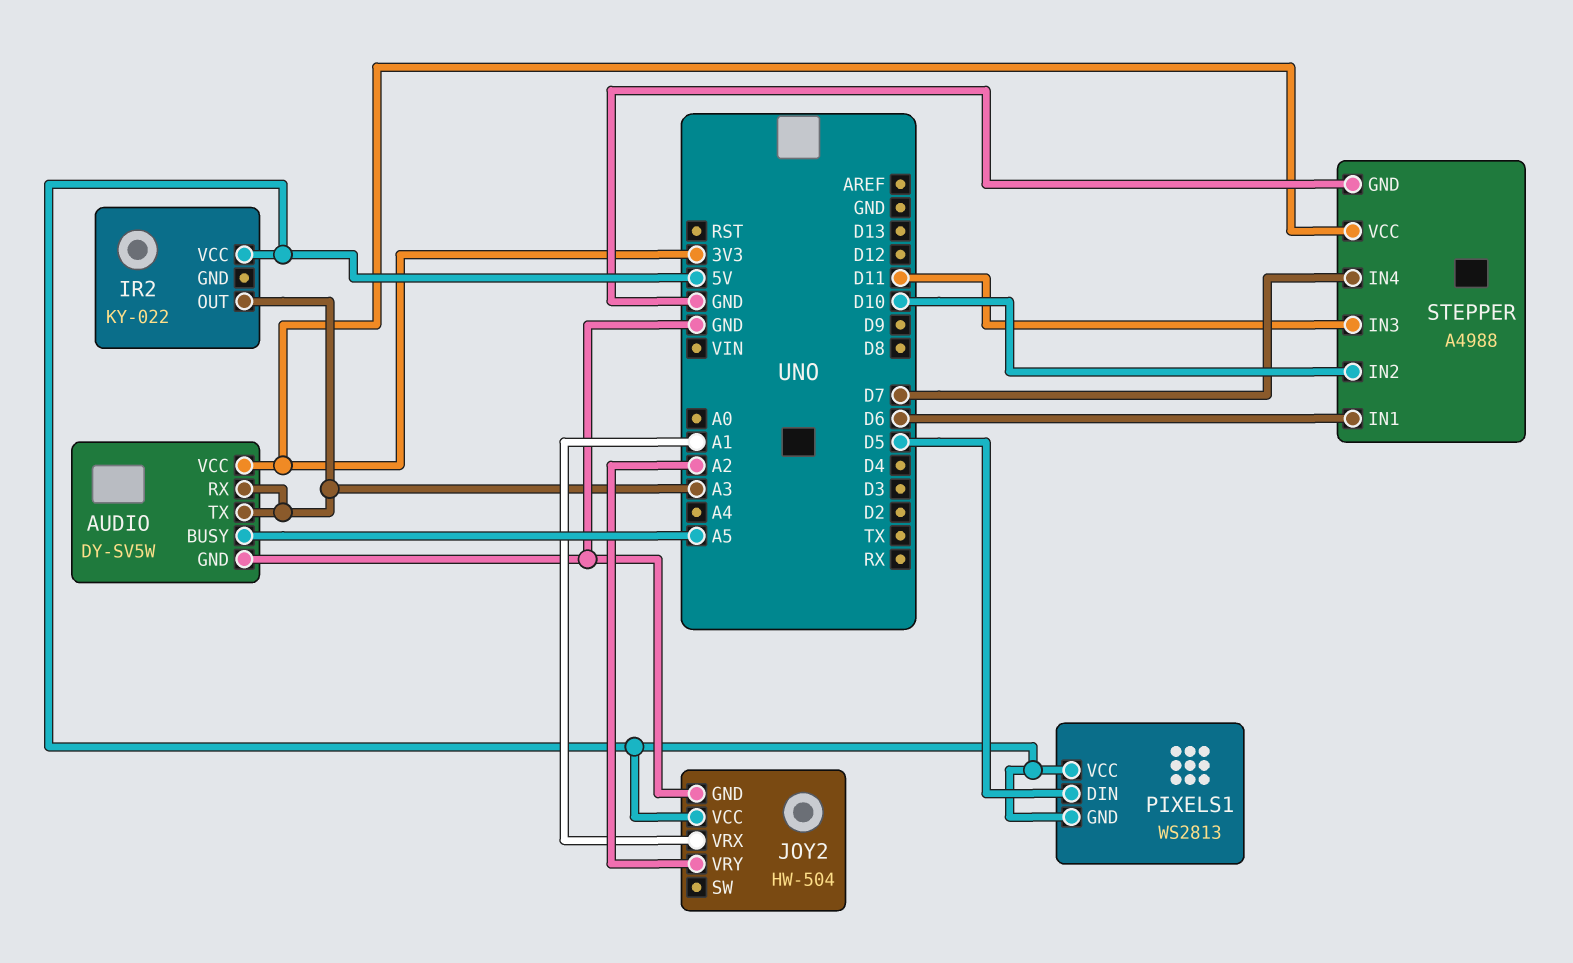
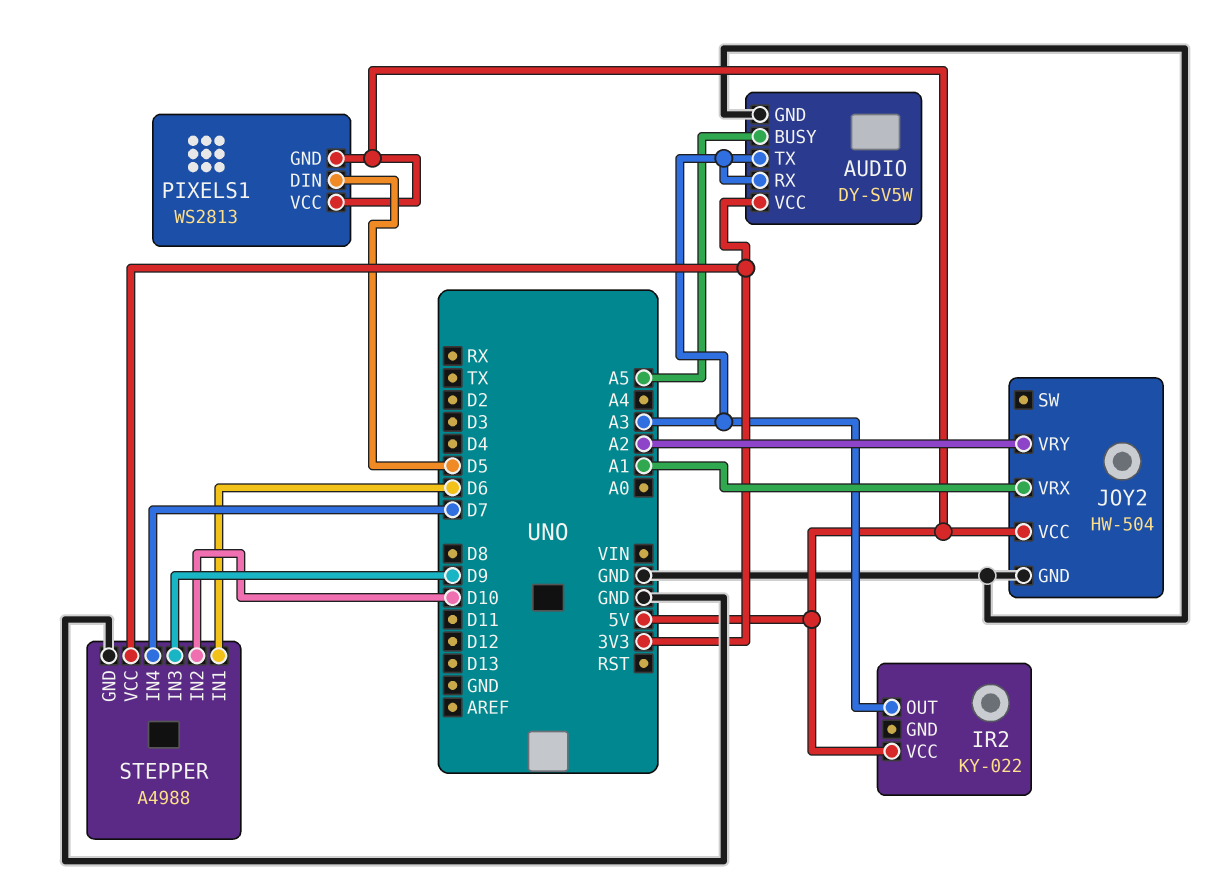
STEPPER pin IN3: D11 -> D9

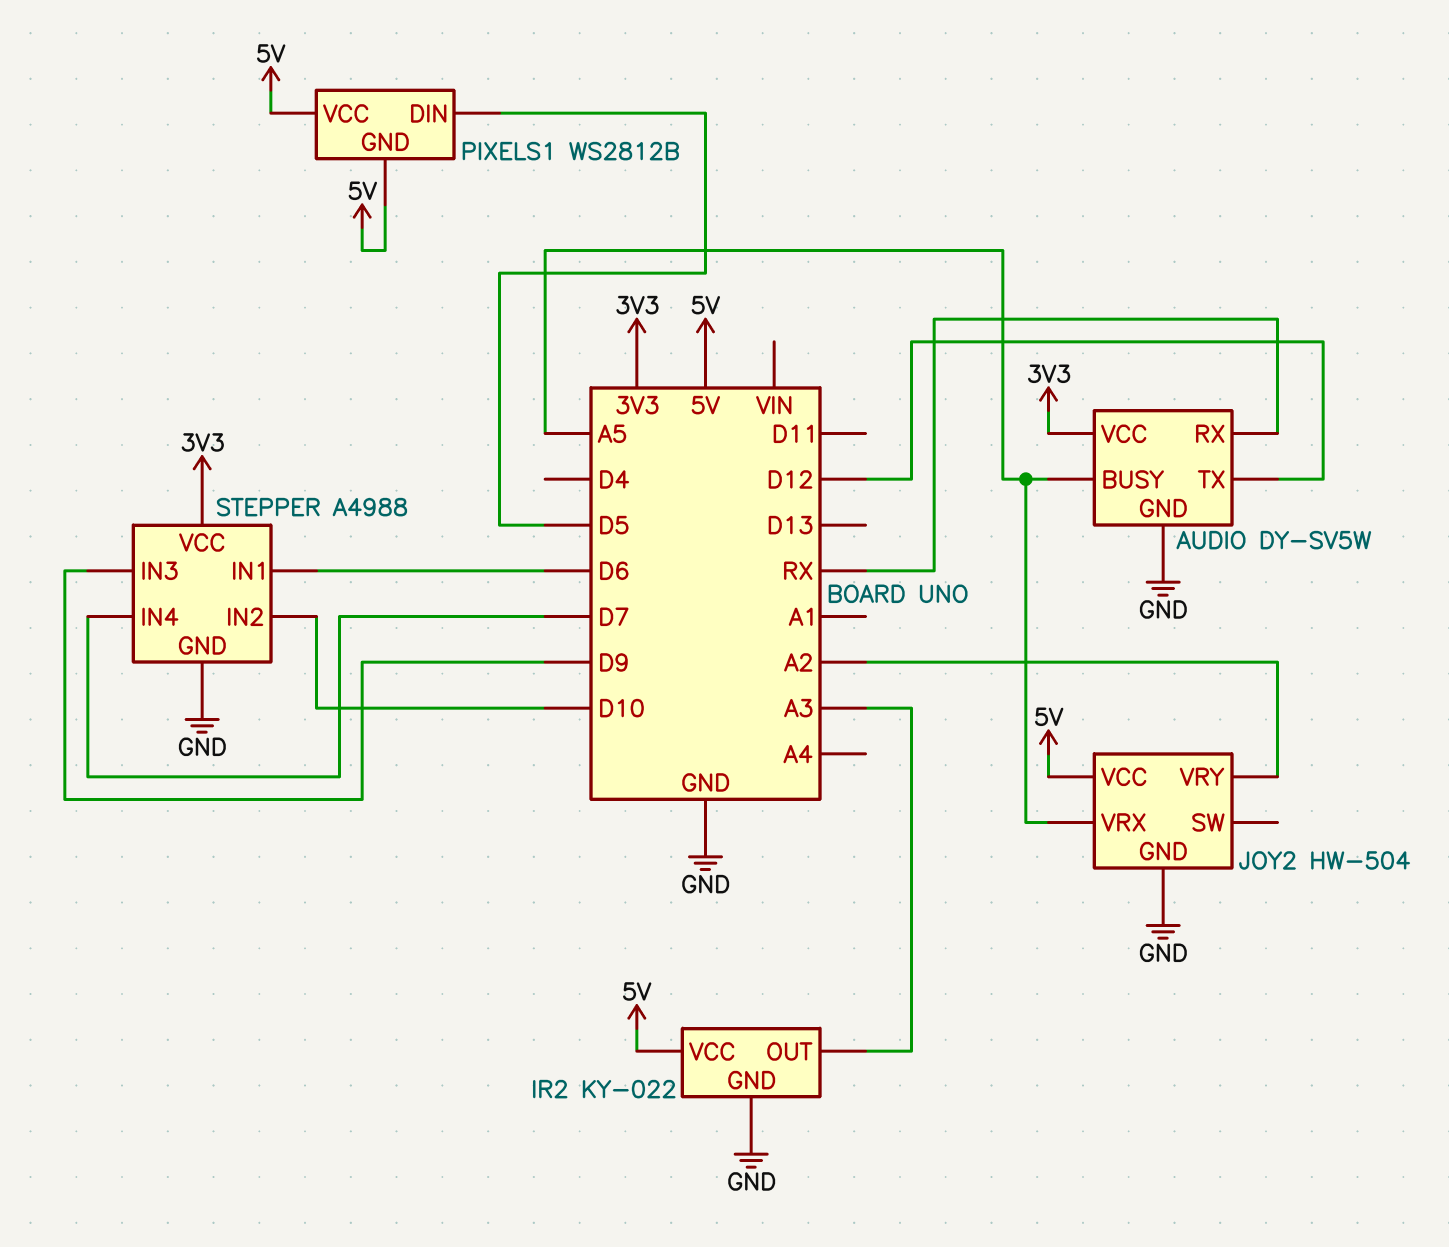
AUDIO pin RX: A3 -> RX
AUDIO pin TX: A3 -> D12
IR2 pin GND: none -> GND
JOY2 pin VRX: A1 -> A5
PIXELS1: WS2813 -> WS2812B

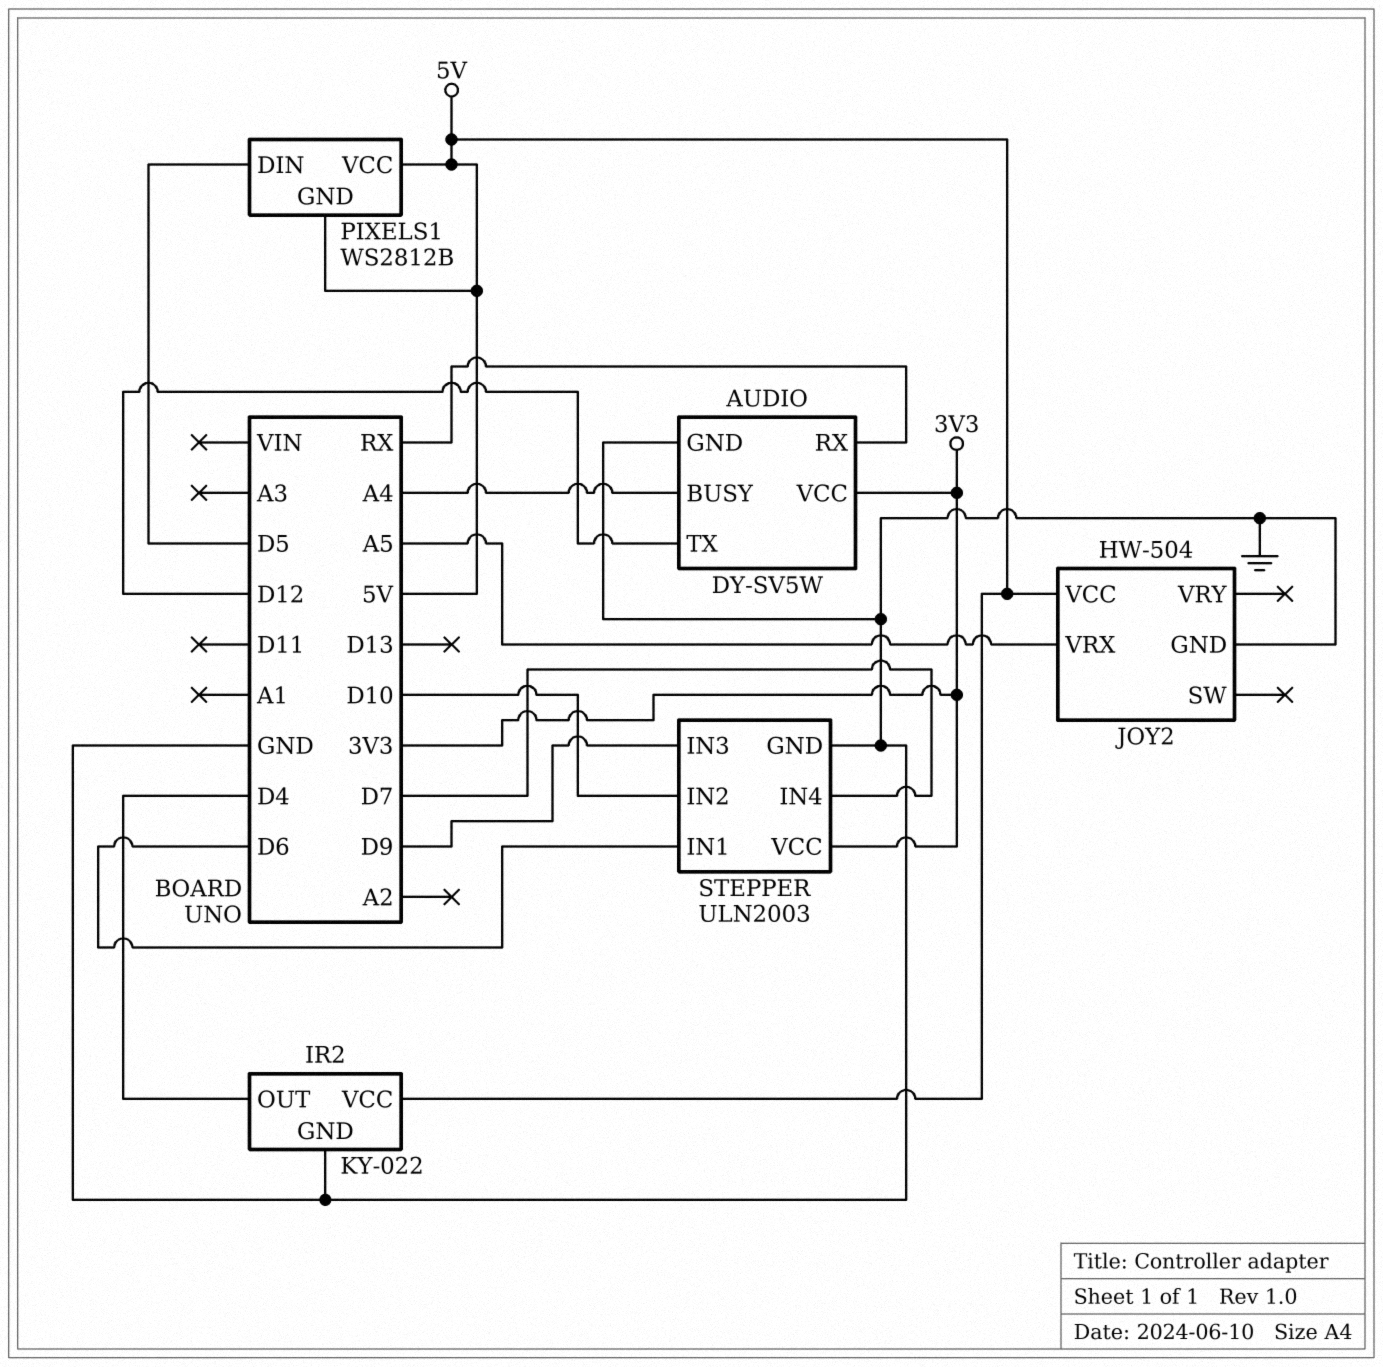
AUDIO pin BUSY: A5 -> A4
IR2 pin OUT: A3 -> D4
JOY2 pin VRY: A2 -> none
STEPPER: A4988 -> ULN2003

